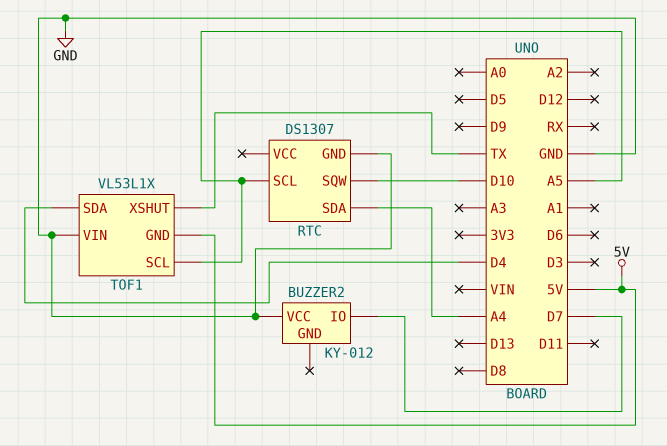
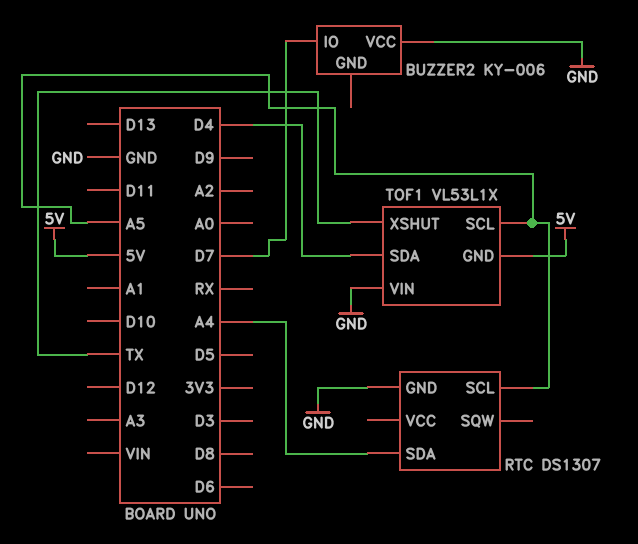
BUZZER2: KY-012 -> KY-006
RTC pin SQW: D10 -> none

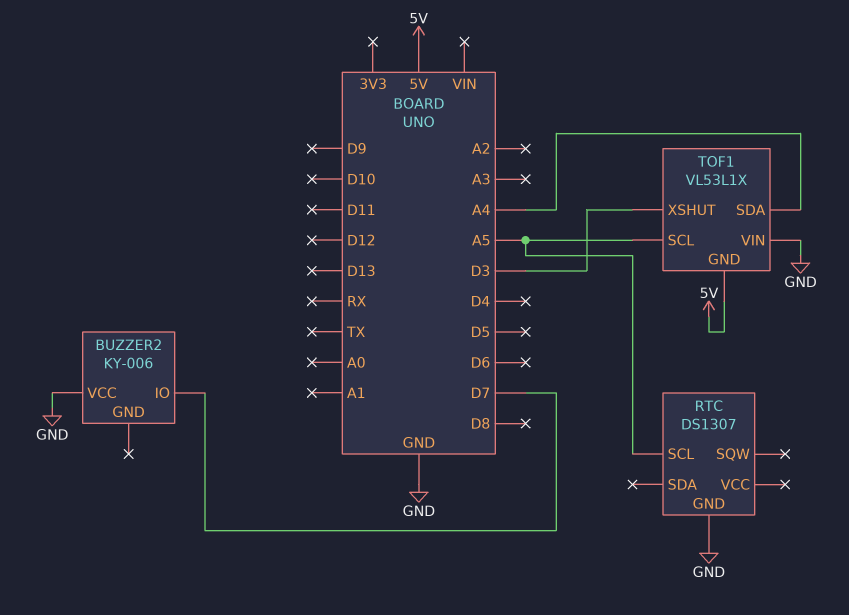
RTC pin SDA: A4 -> none
TOF1 pin SDA: D4 -> A4
TOF1 pin XSHUT: TX -> D3

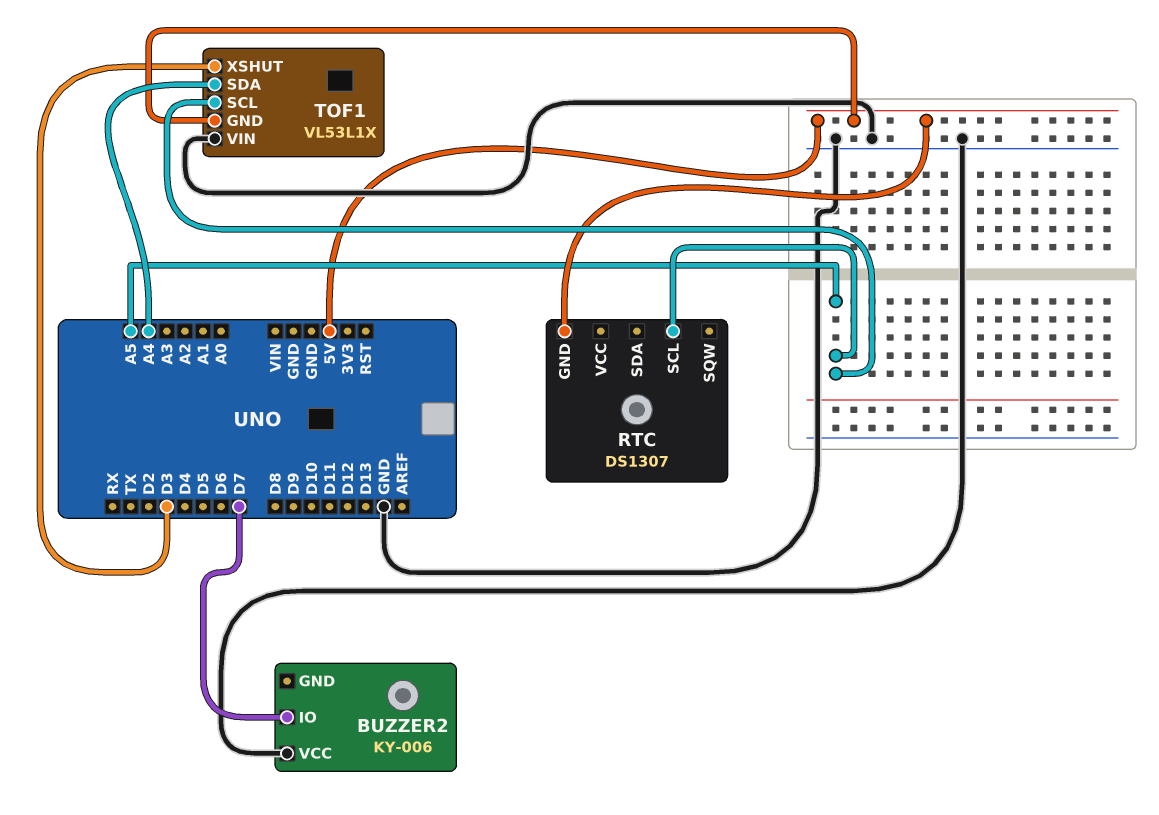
RTC pin GND: GND -> 5V

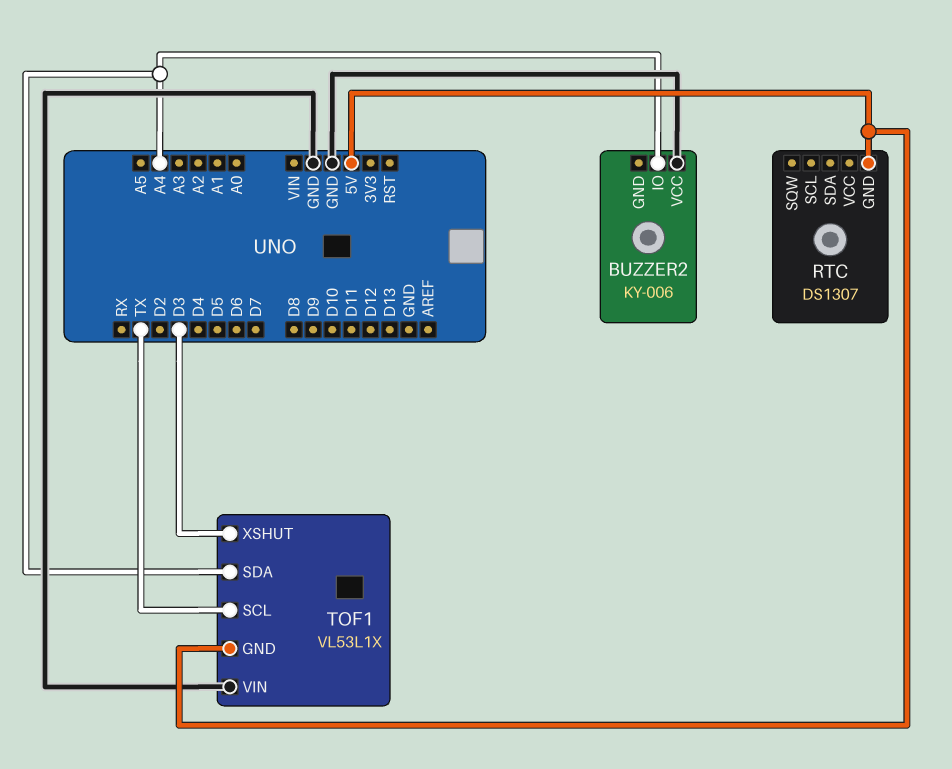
BUZZER2 pin IO: D7 -> A4
RTC pin SCL: A5 -> none
TOF1 pin SCL: A5 -> TX

